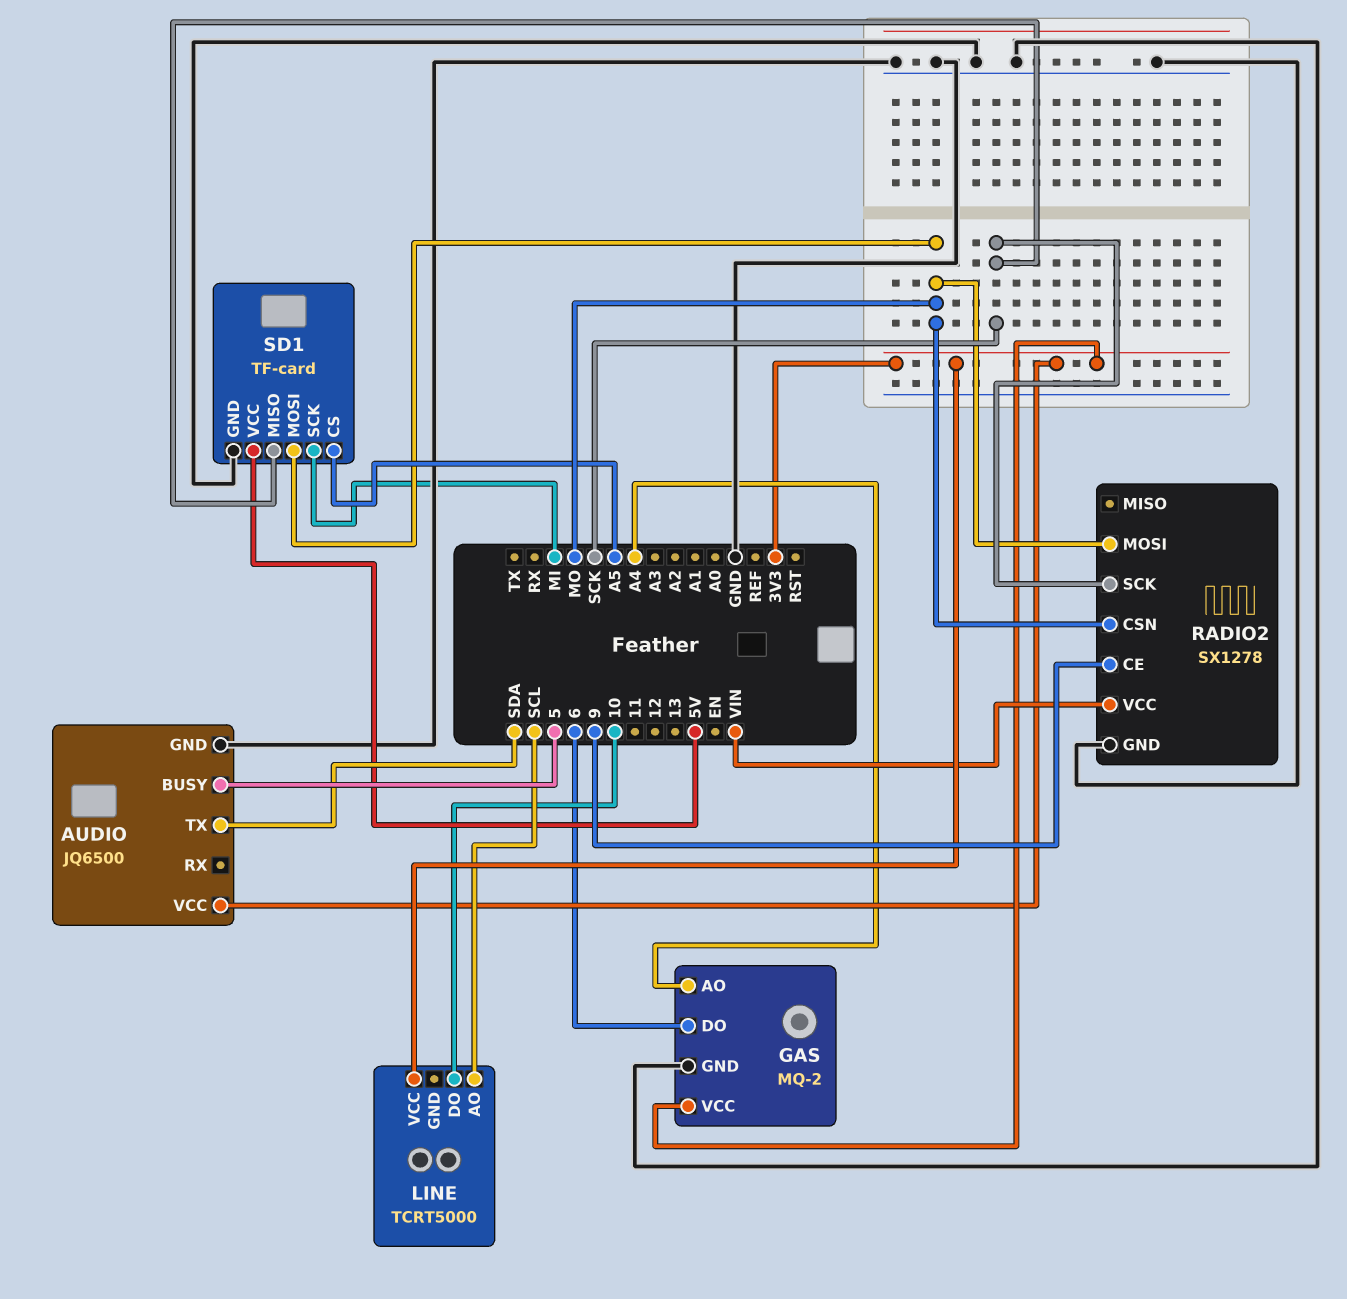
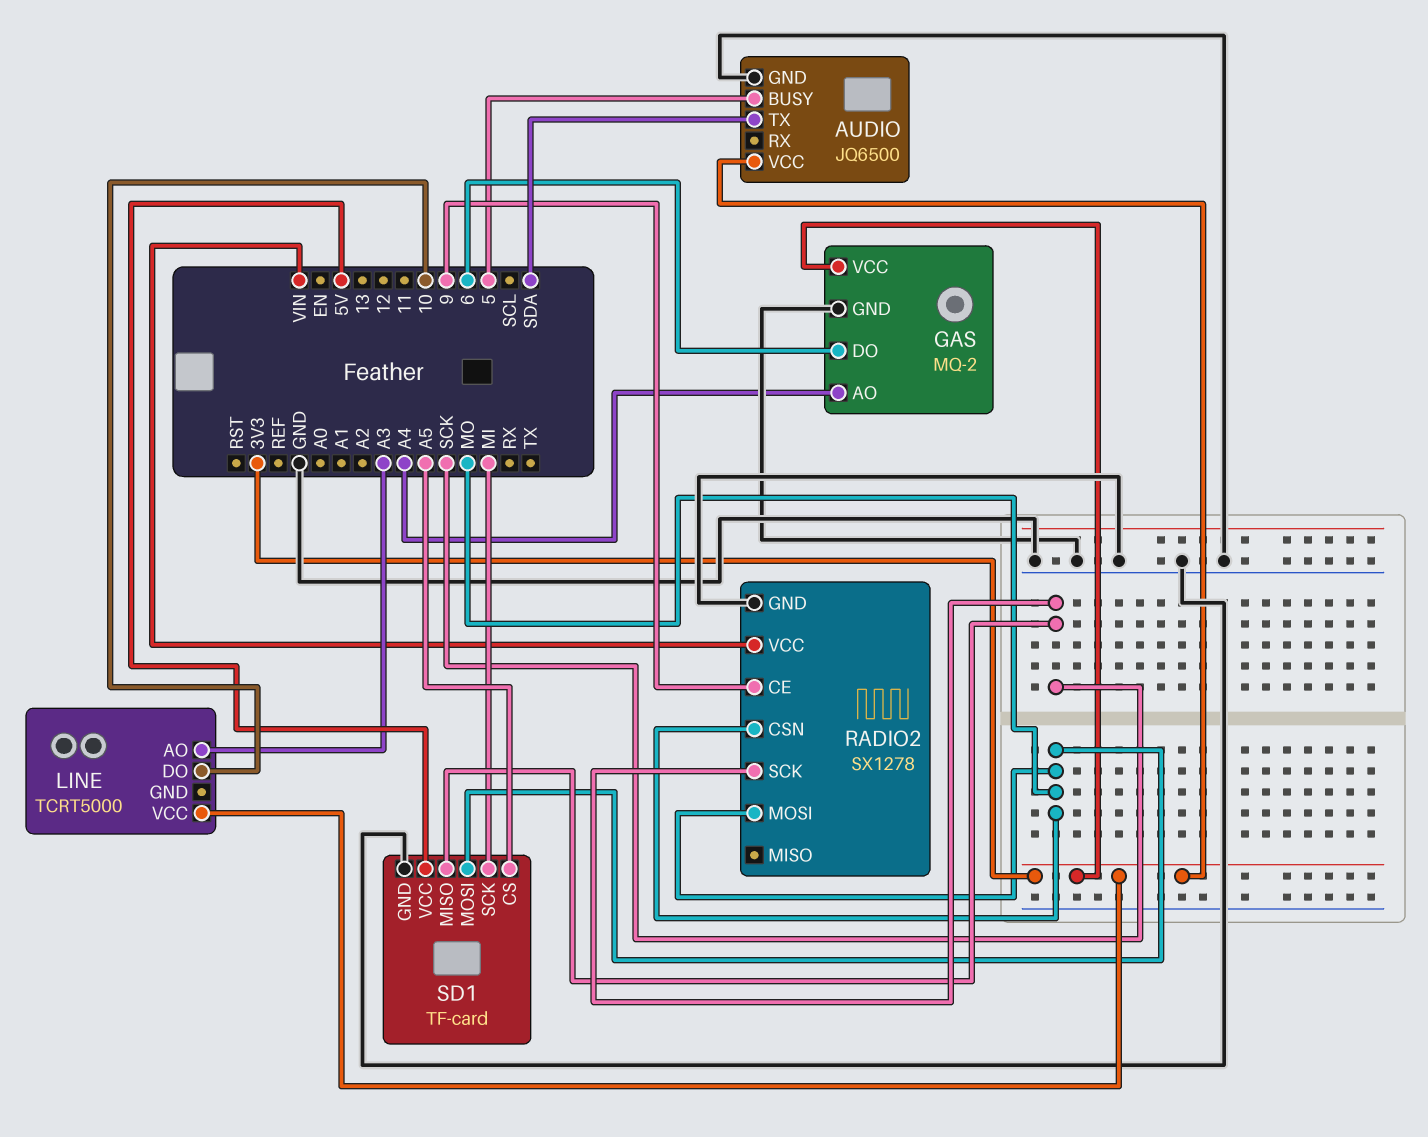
LINE pin AO: SCL -> A3

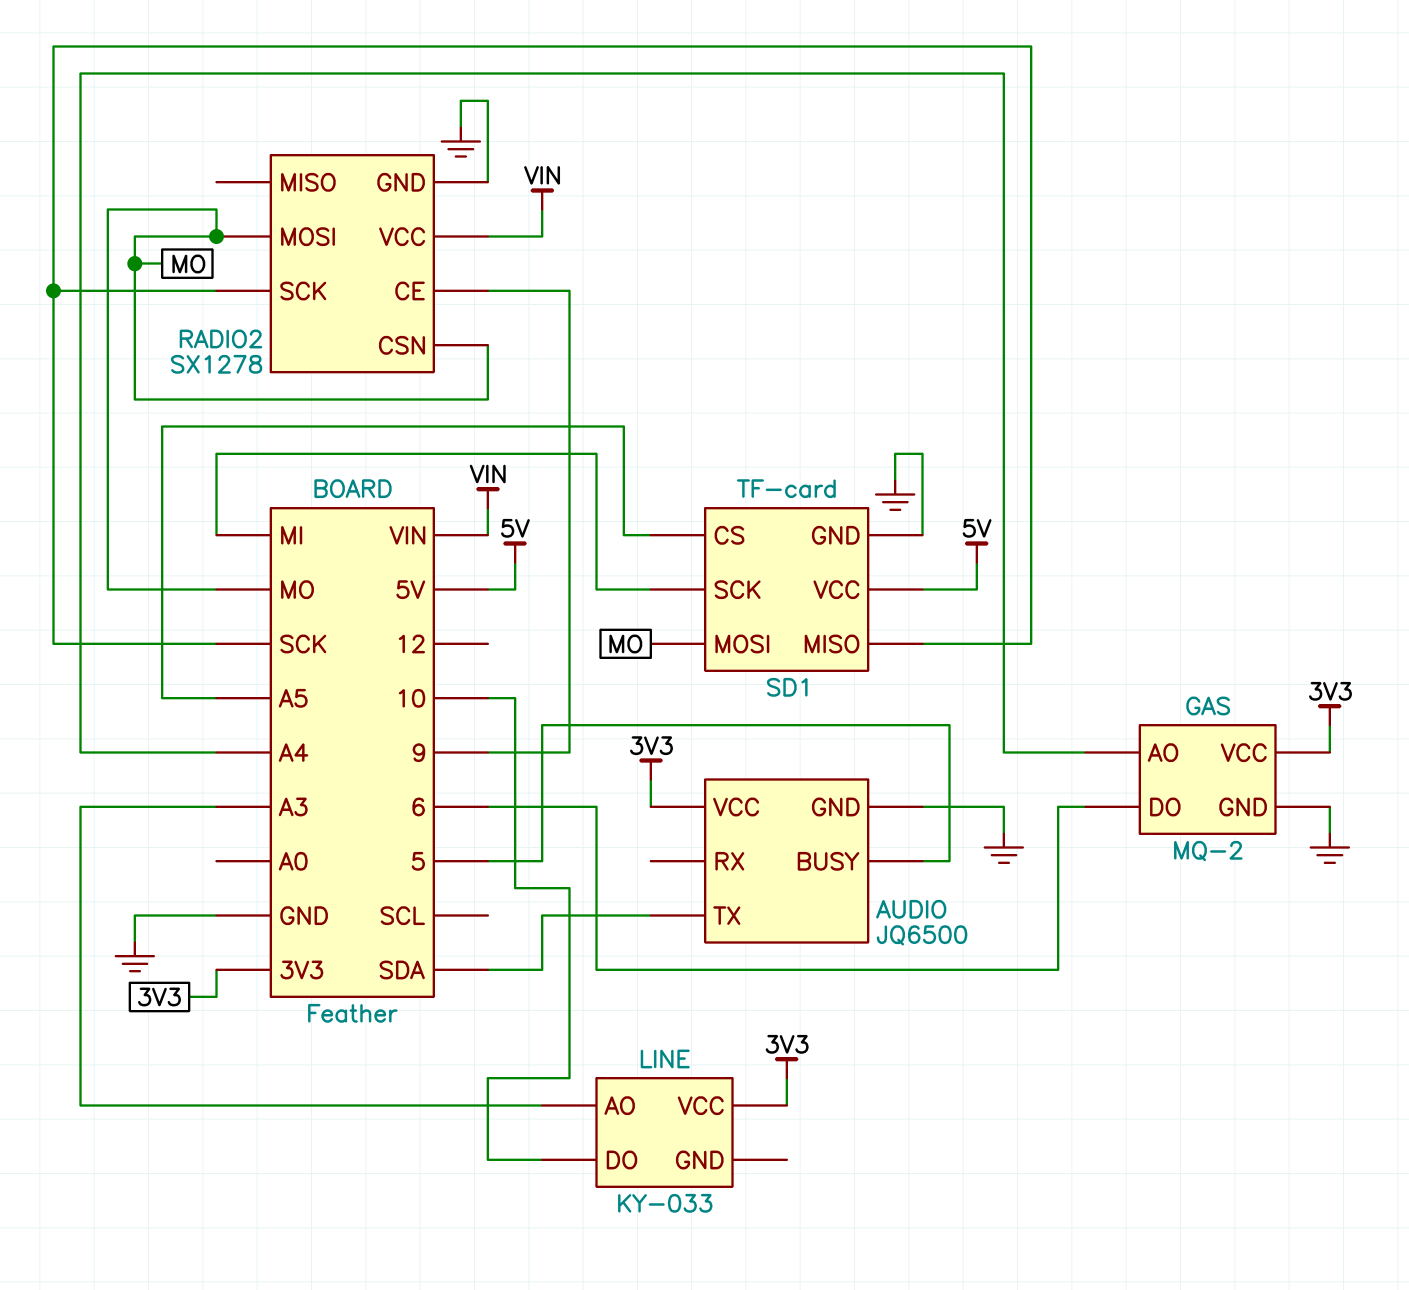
LINE: TCRT5000 -> KY-033

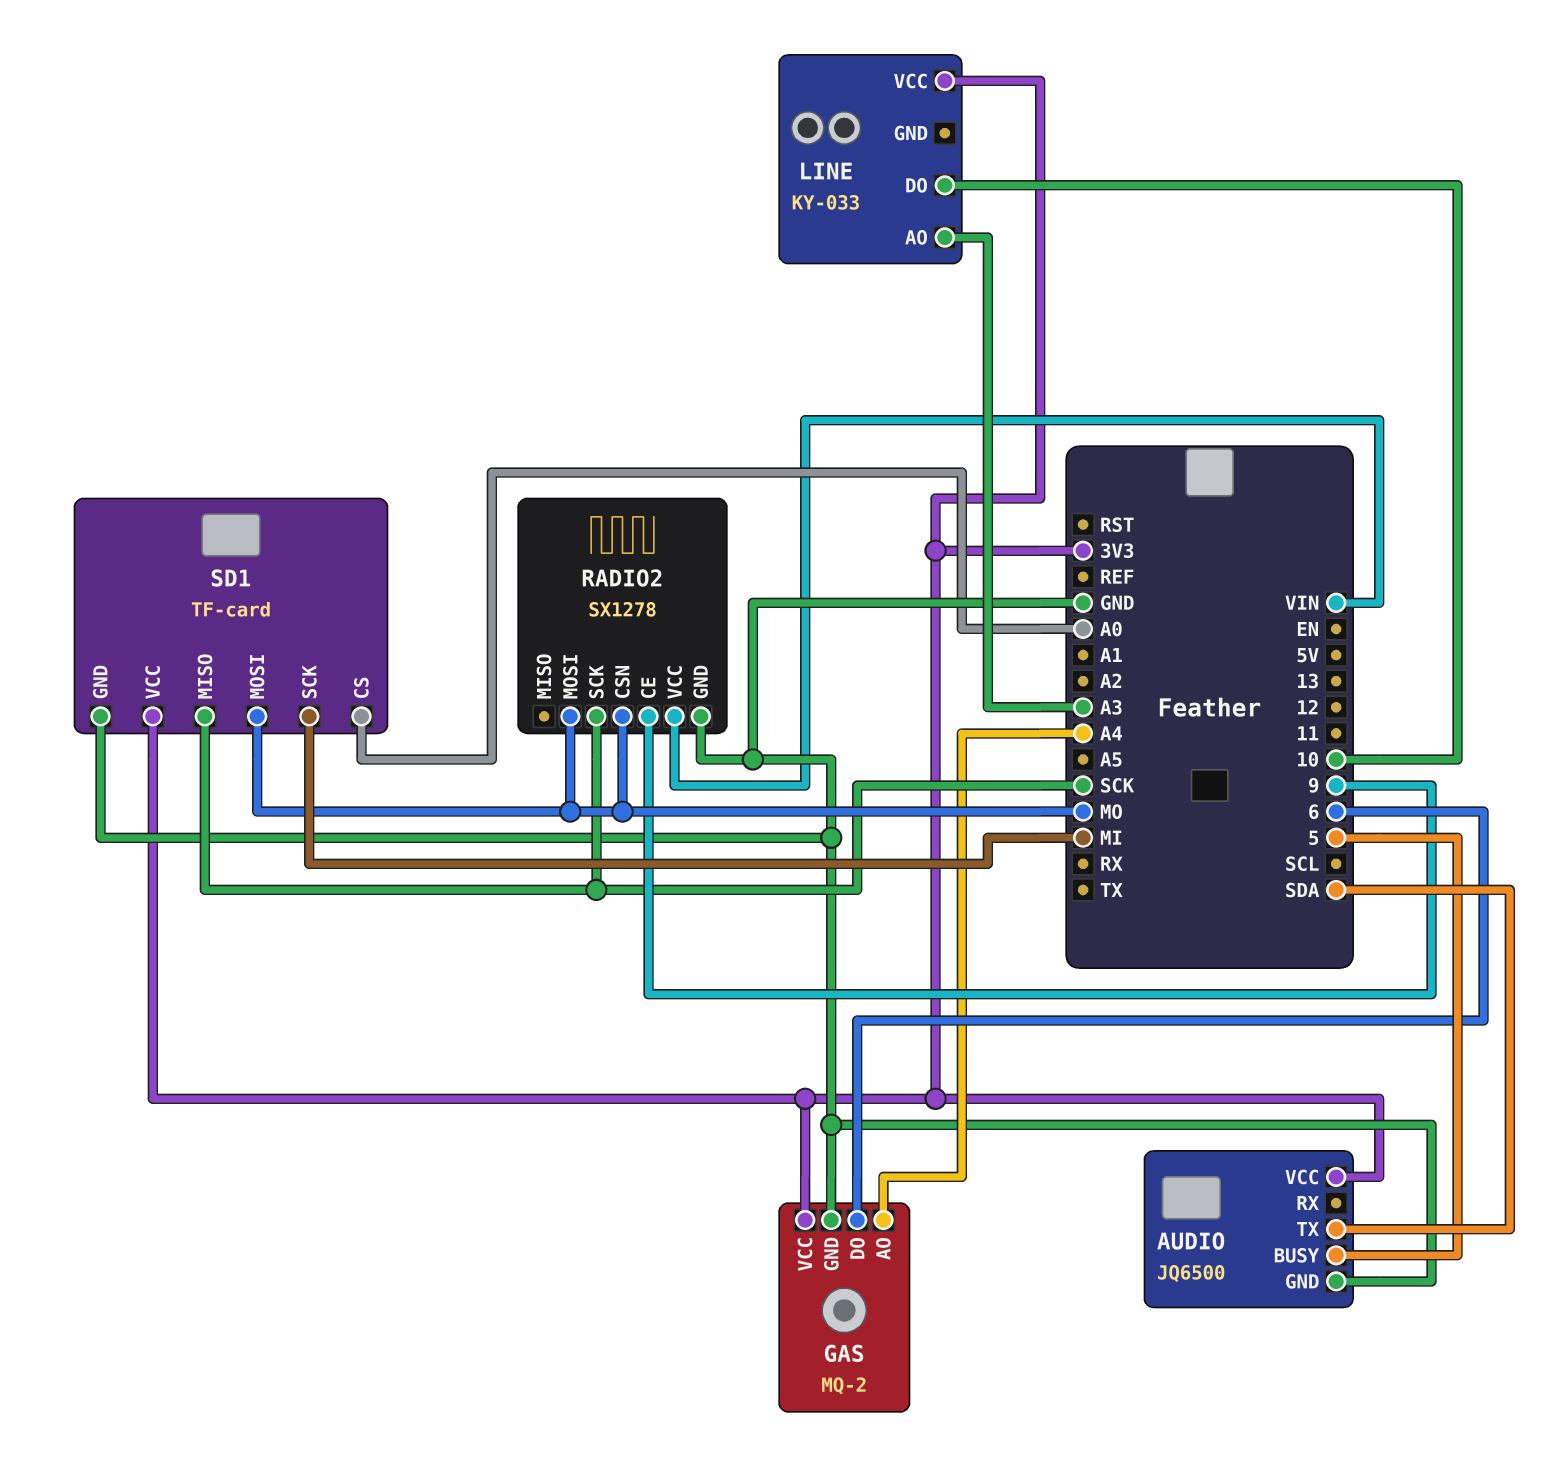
SD1 pin CS: A5 -> A0
SD1 pin VCC: 5V -> 3V3

